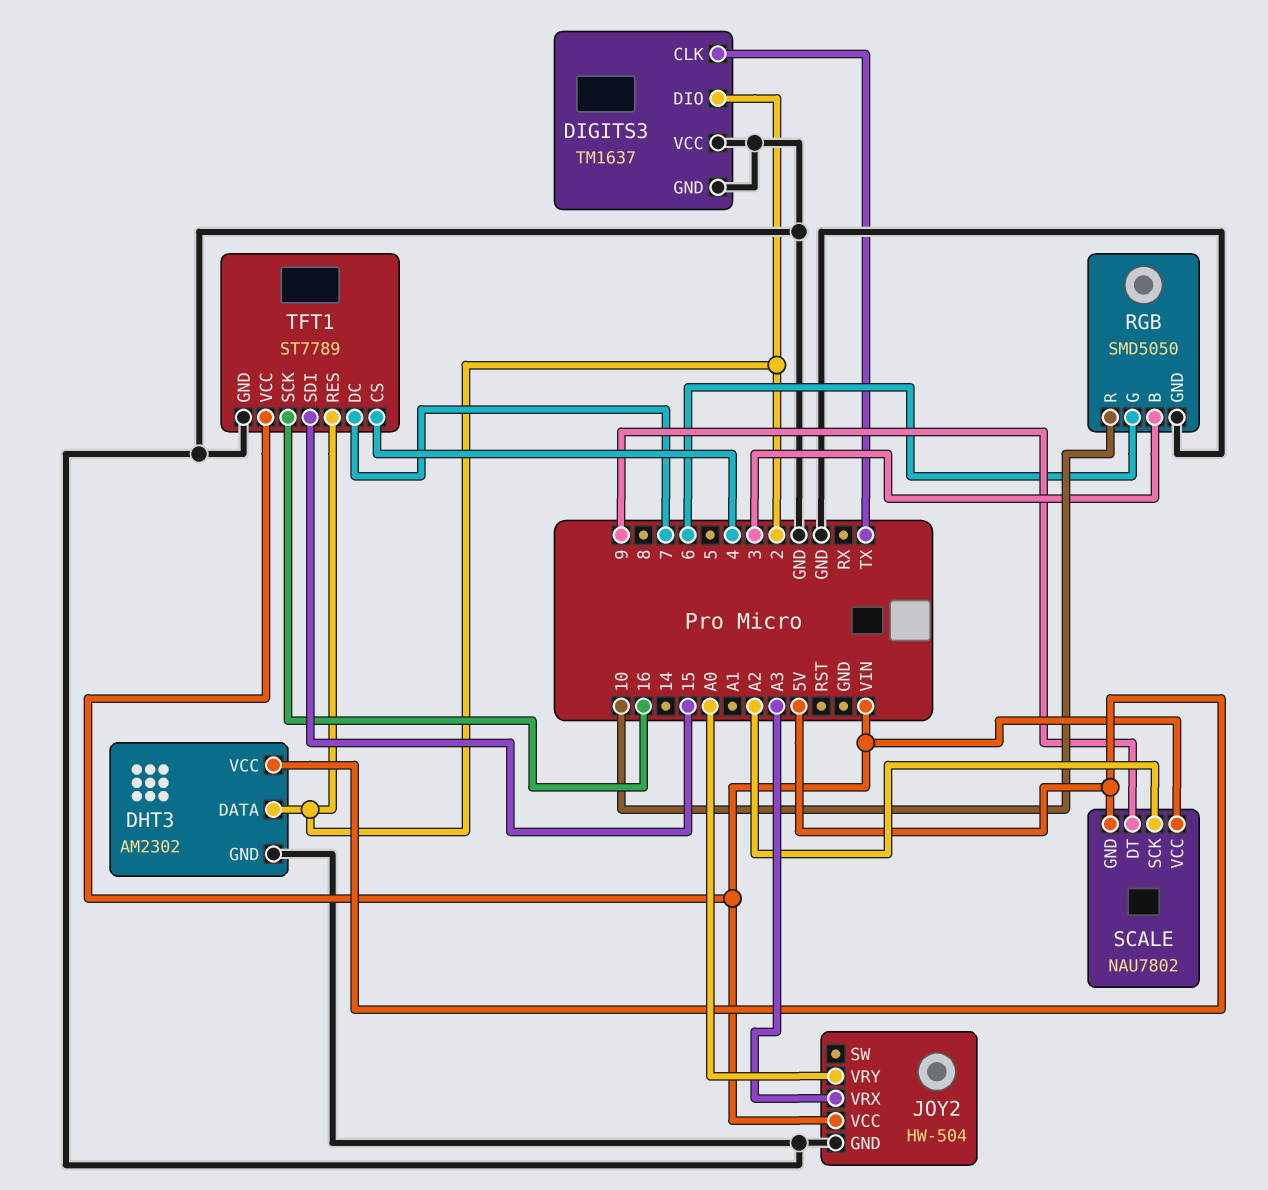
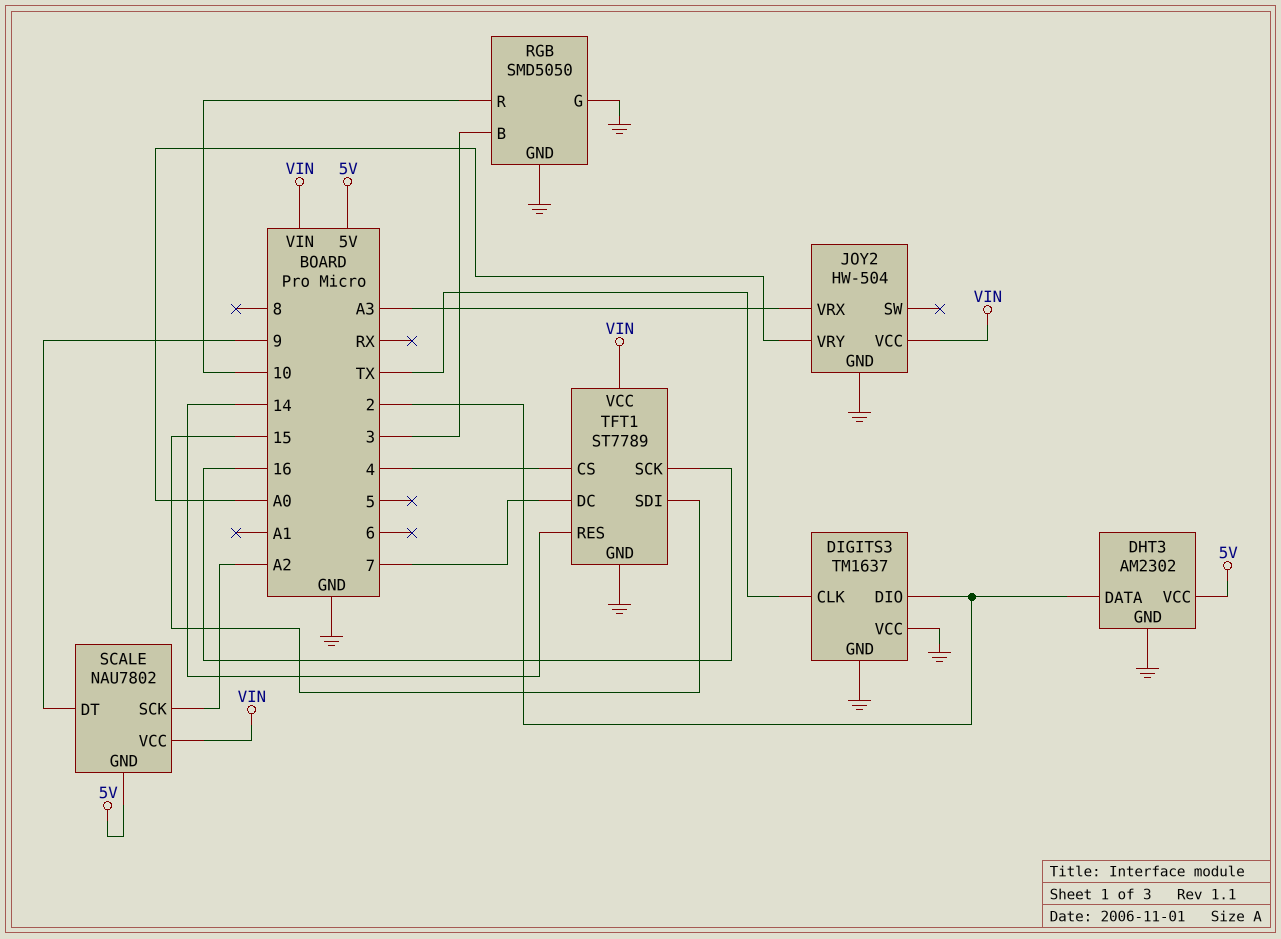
RGB pin G: 6 -> GND
TFT1 pin RES: 2 -> 14

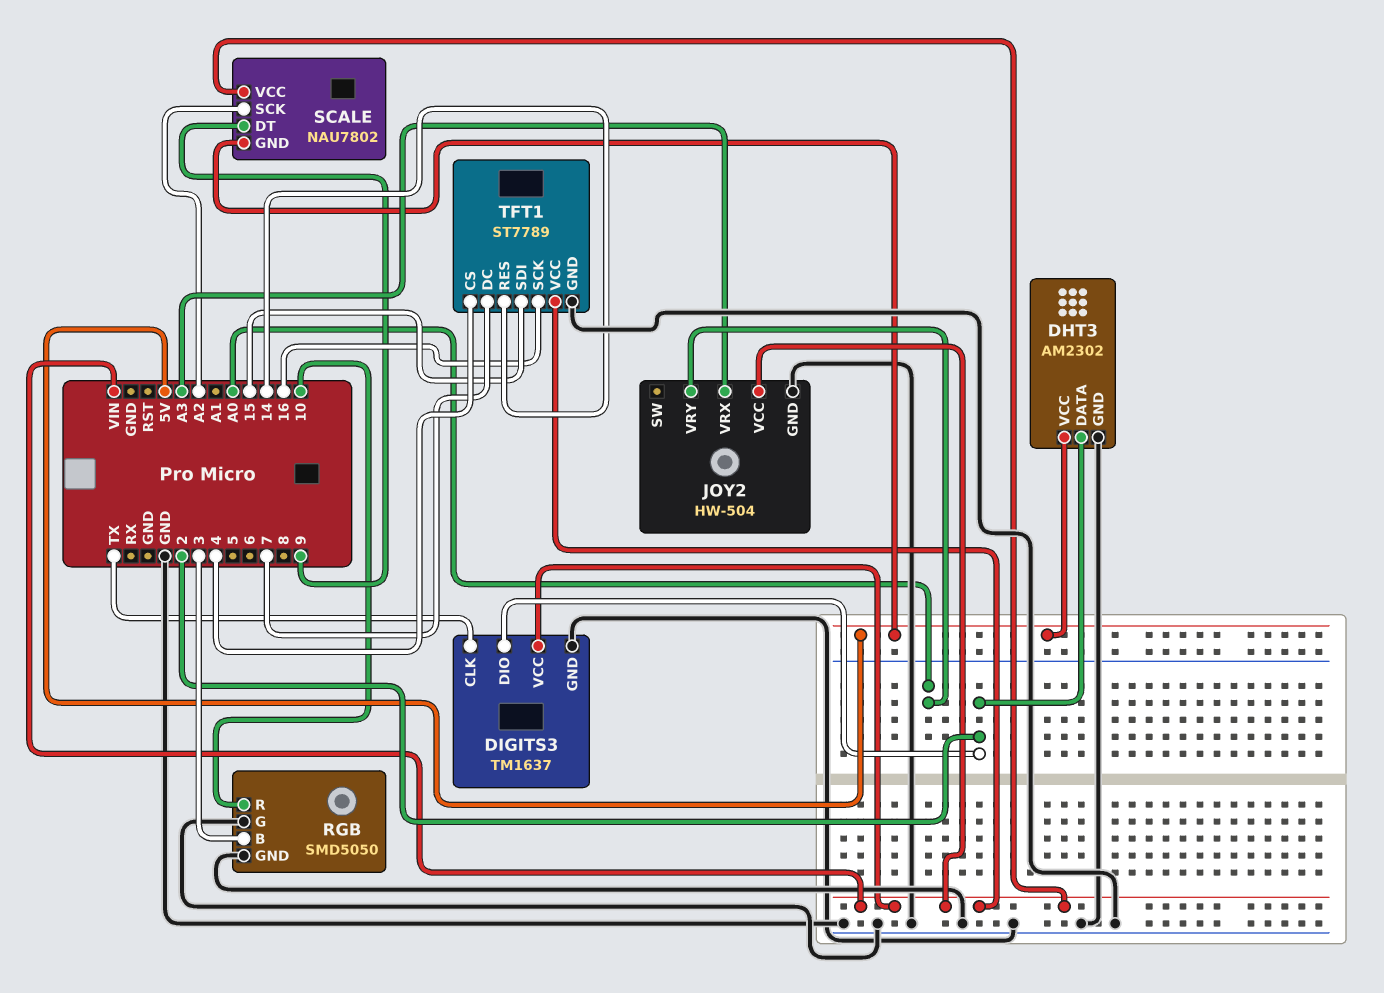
DIGITS3 pin VCC: GND -> VIN

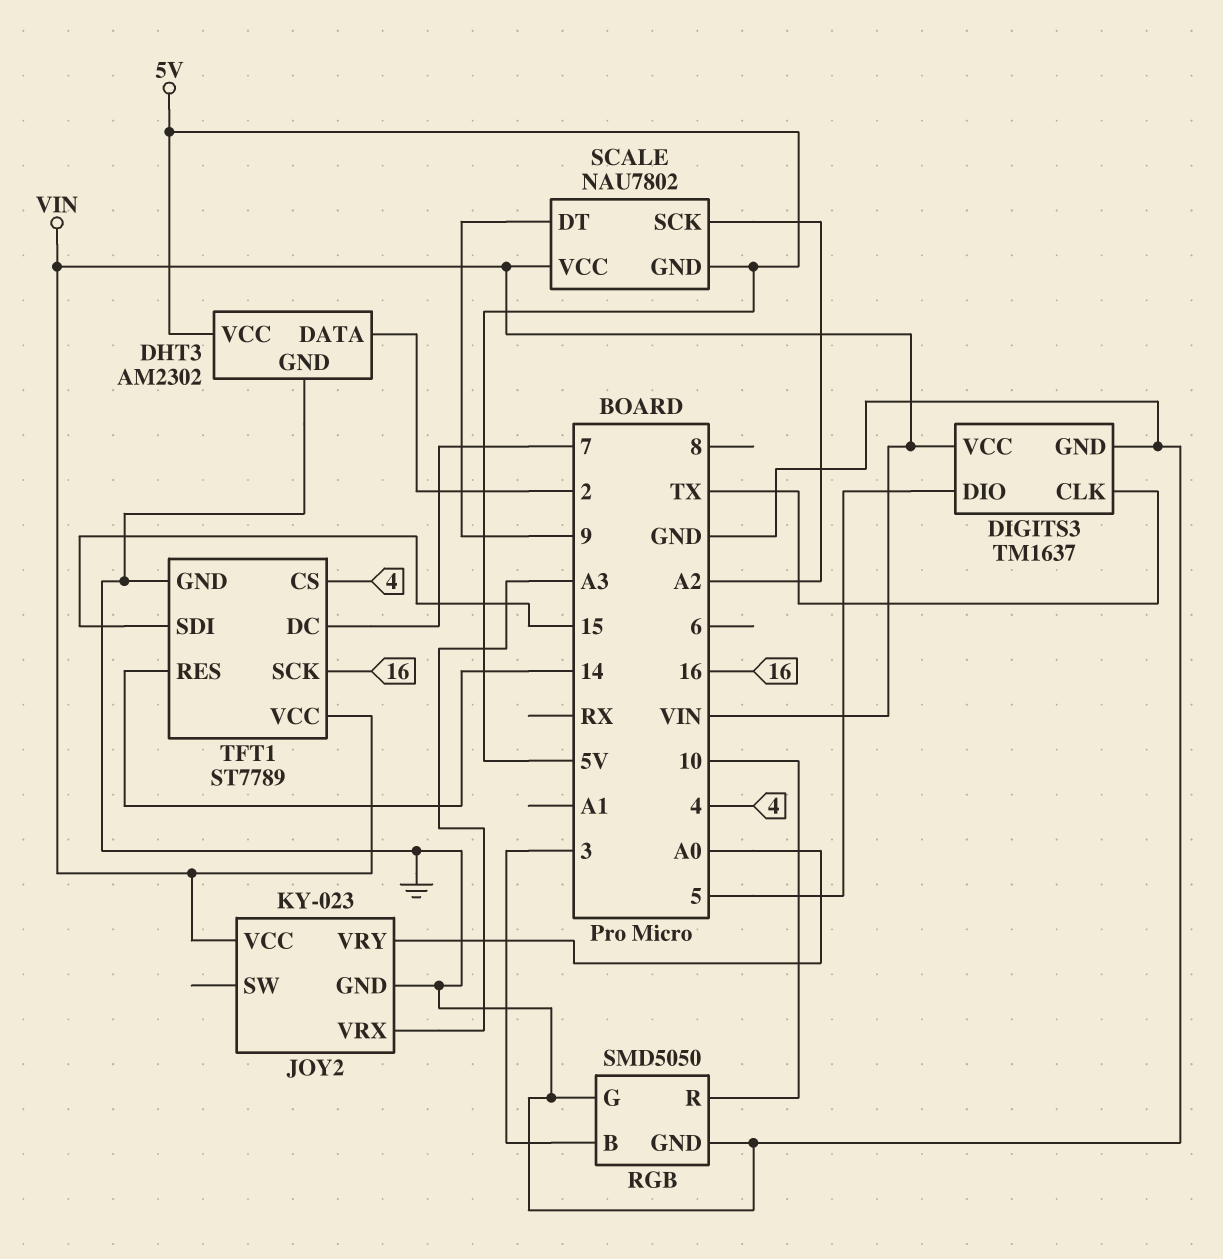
DIGITS3 pin DIO: 2 -> 5
JOY2: HW-504 -> KY-023

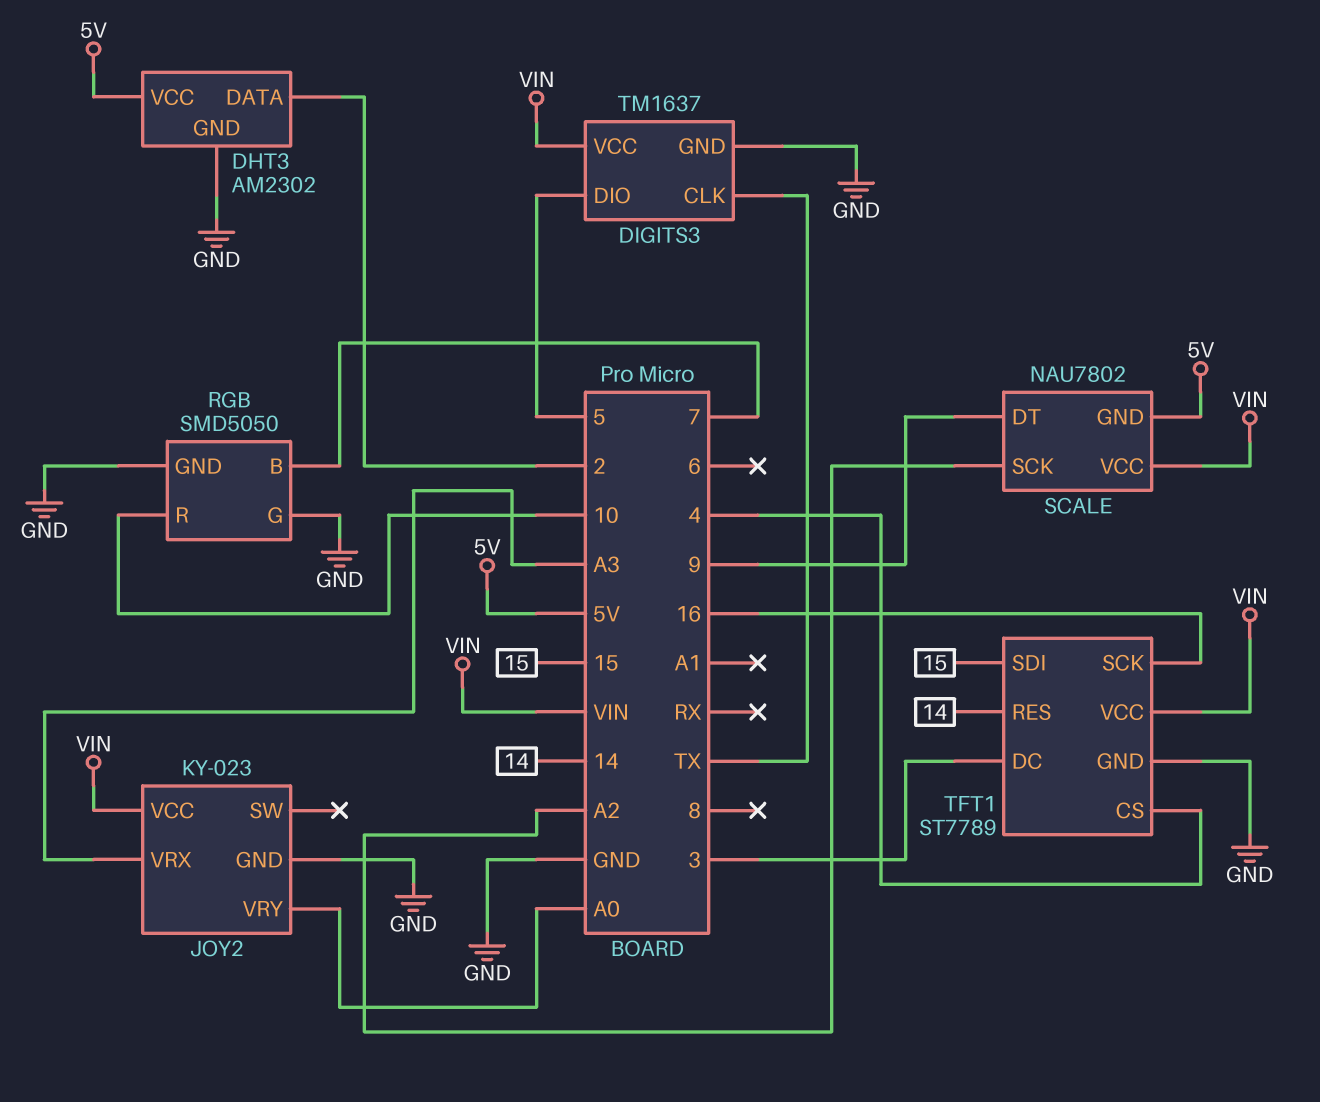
RGB pin B: 3 -> 7
TFT1 pin DC: 7 -> 3

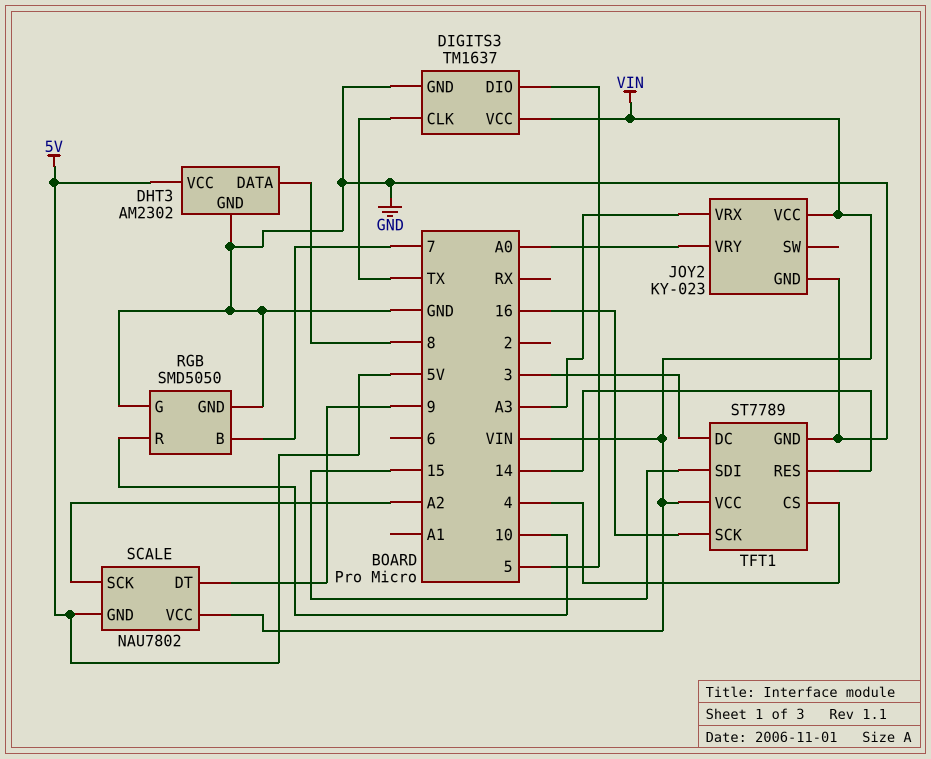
DHT3 pin DATA: 2 -> 8

